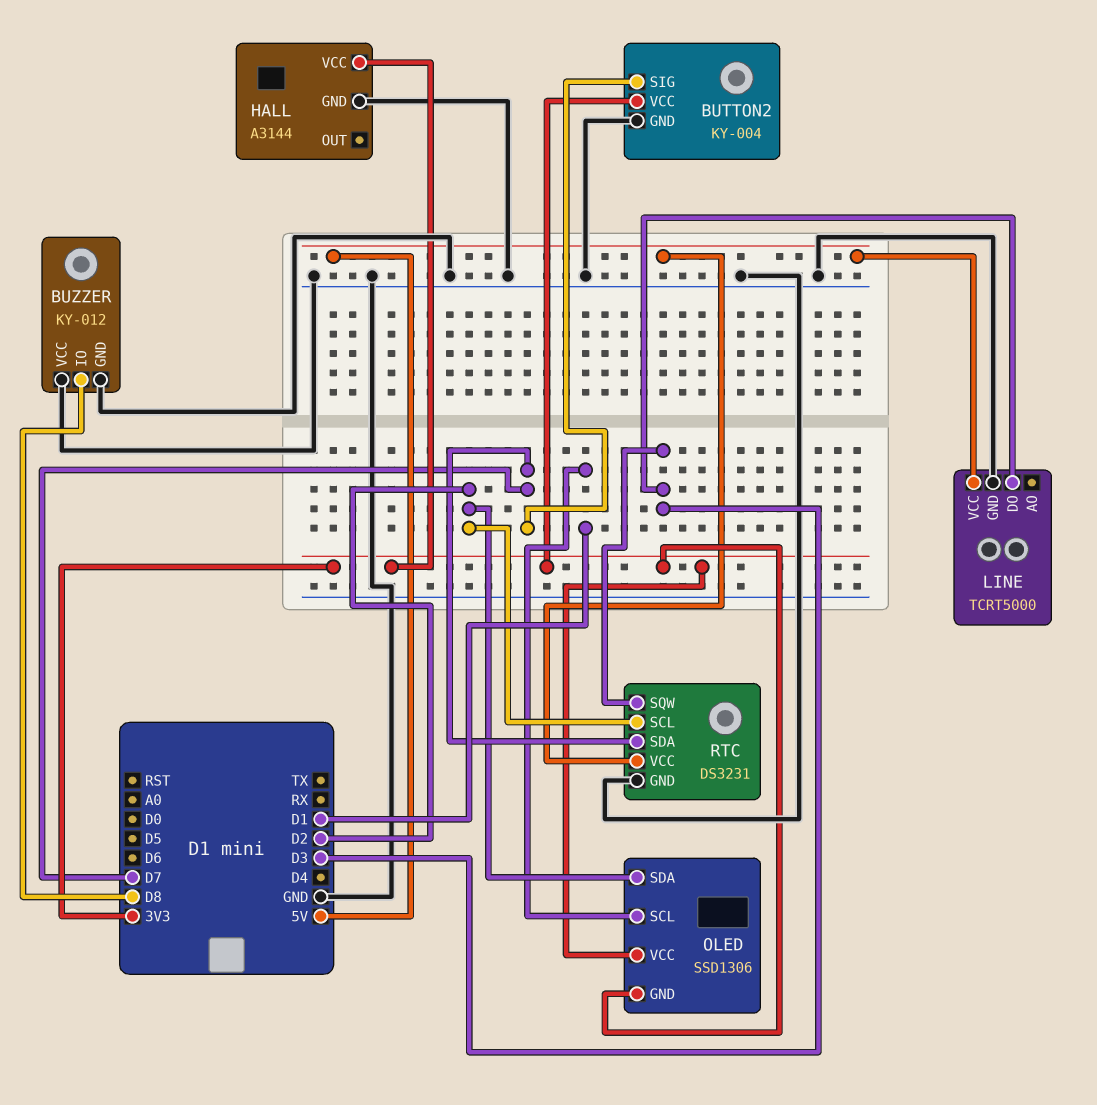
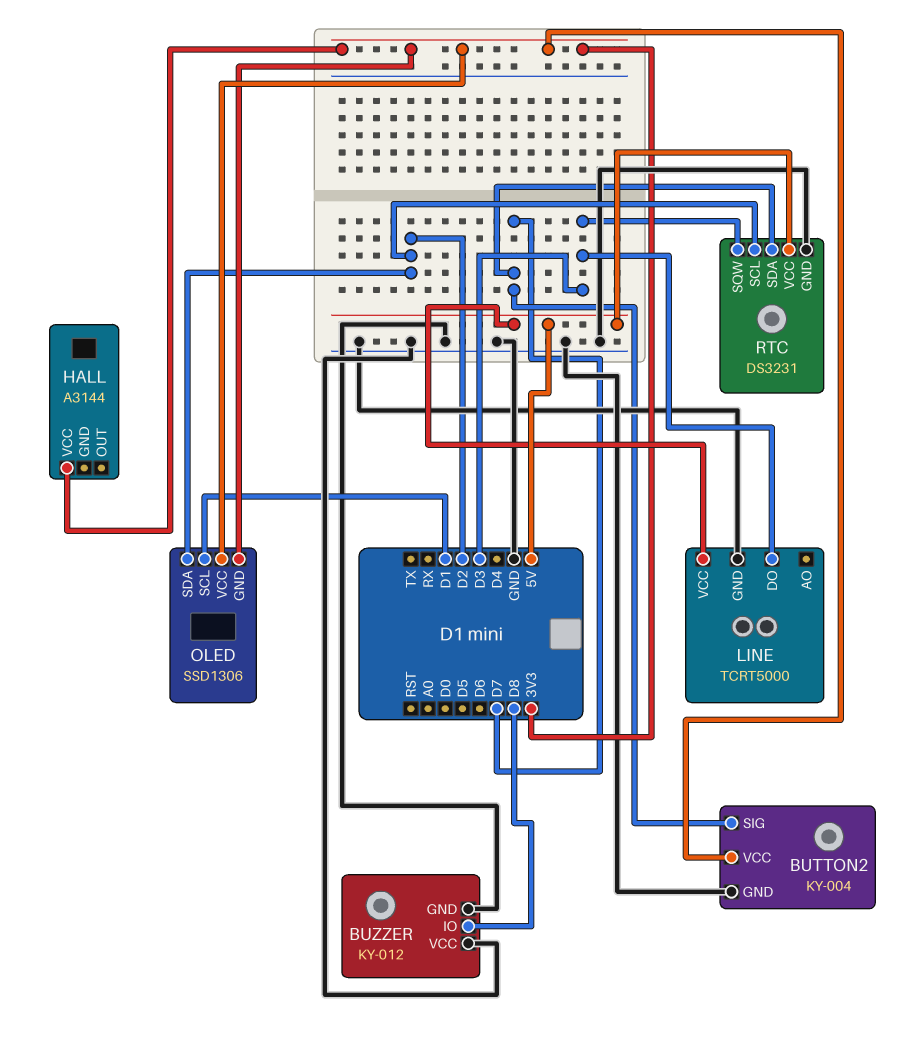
HALL pin GND: GND -> none

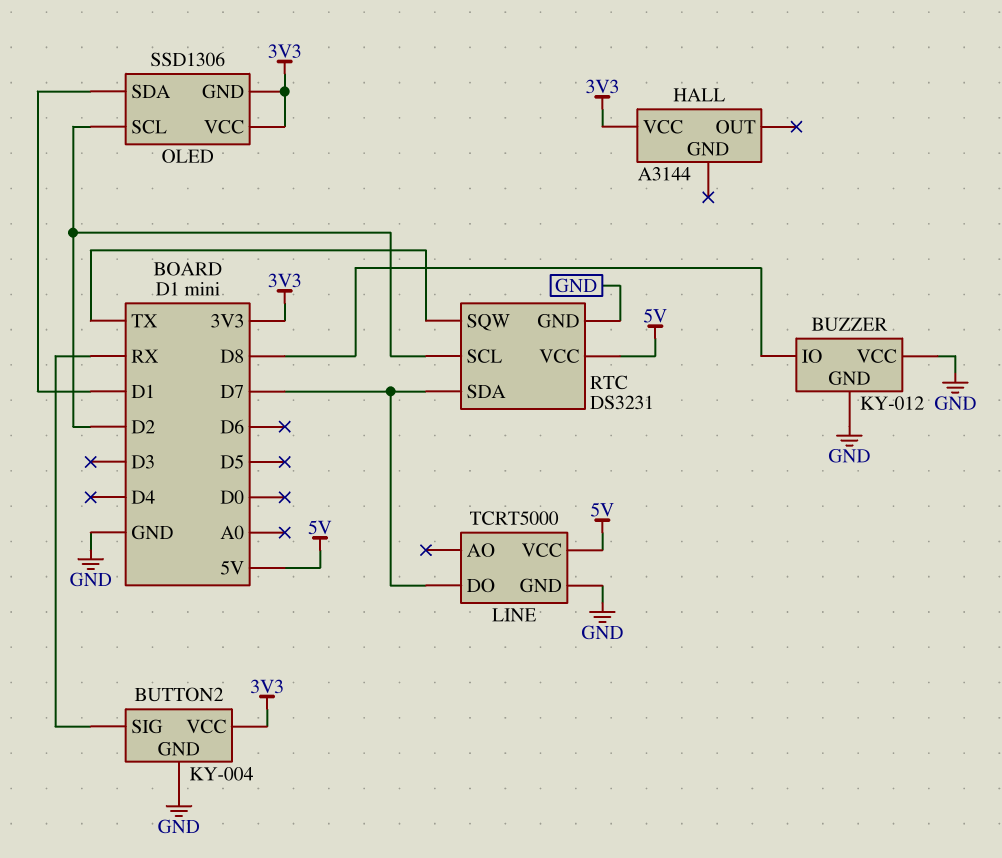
BUTTON2 pin SIG: D7 -> RX
LINE pin DO: D3 -> D7
OLED pin SCL: D1 -> D2
OLED pin SDA: D2 -> D1
RTC pin SQW: D3 -> TX

